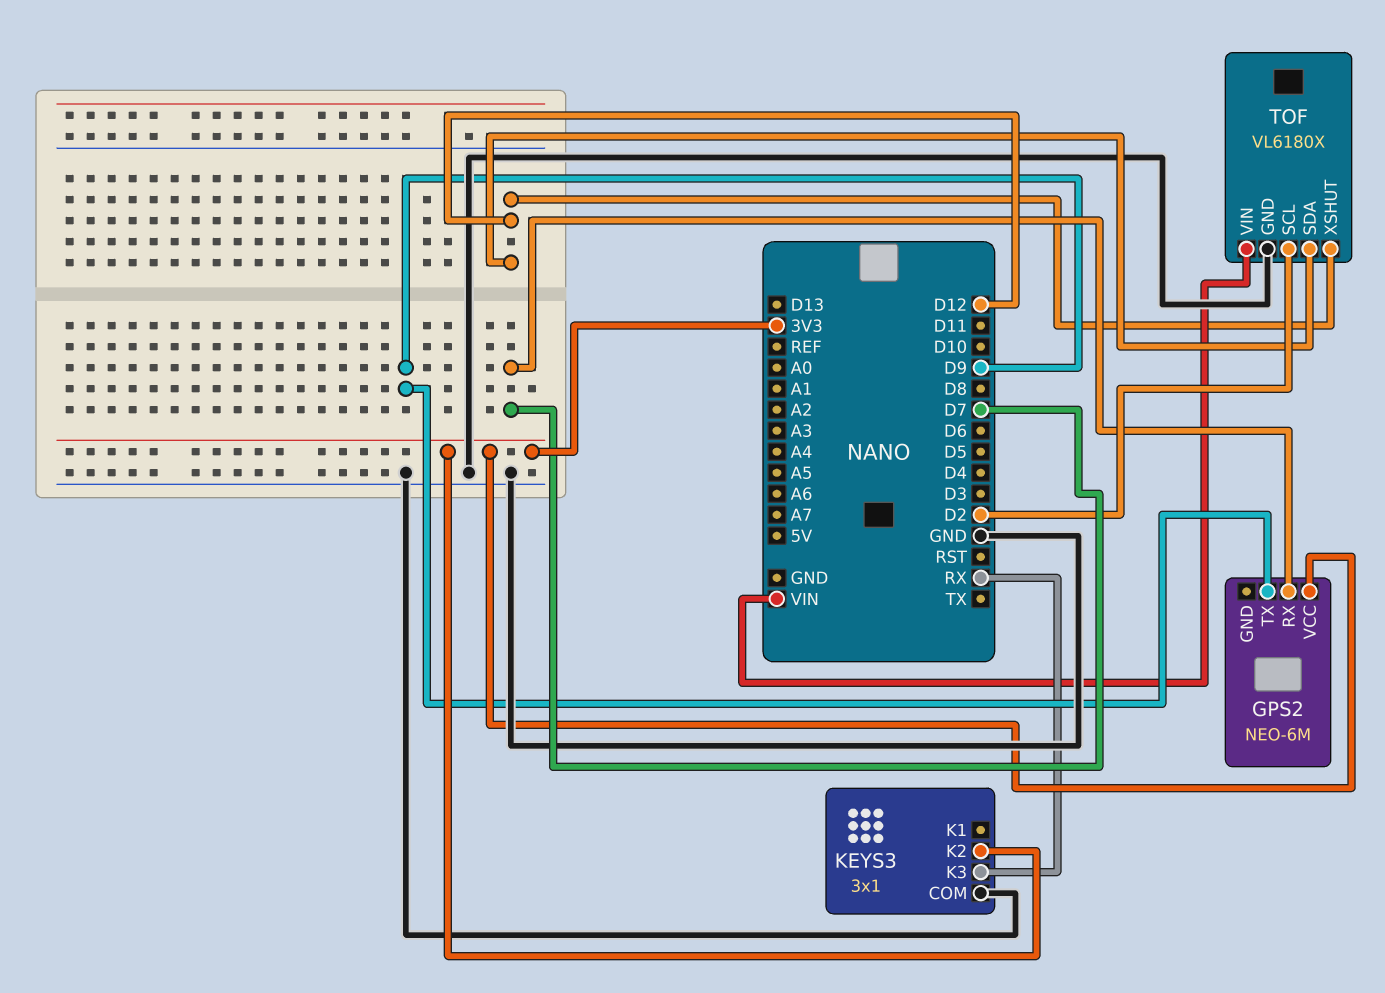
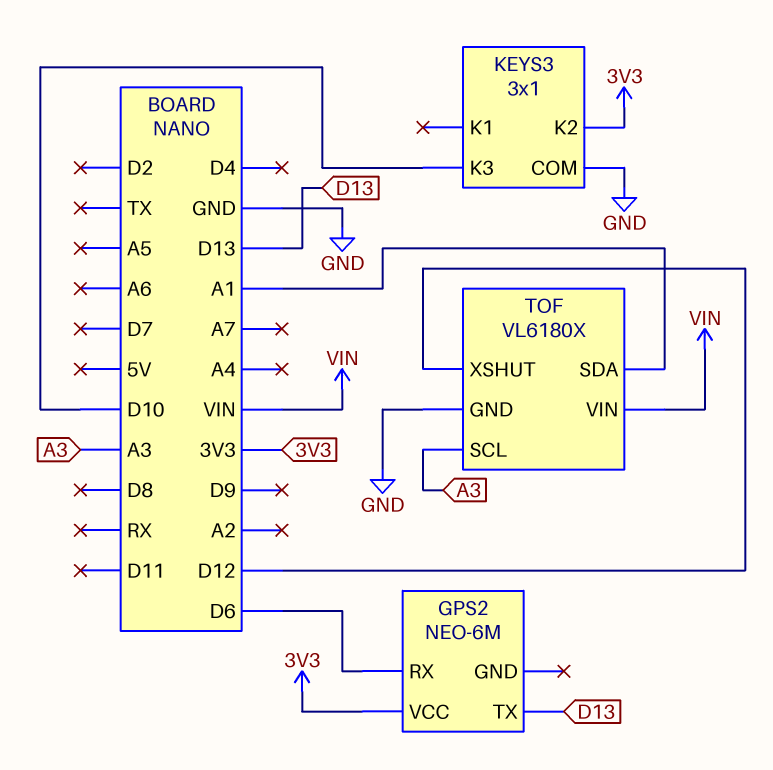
GPS2 pin RX: D7 -> D6
GPS2 pin TX: D9 -> D13
KEYS3 pin K3: RX -> D10
TOF pin SCL: D2 -> A3
TOF pin SDA: D12 -> A1

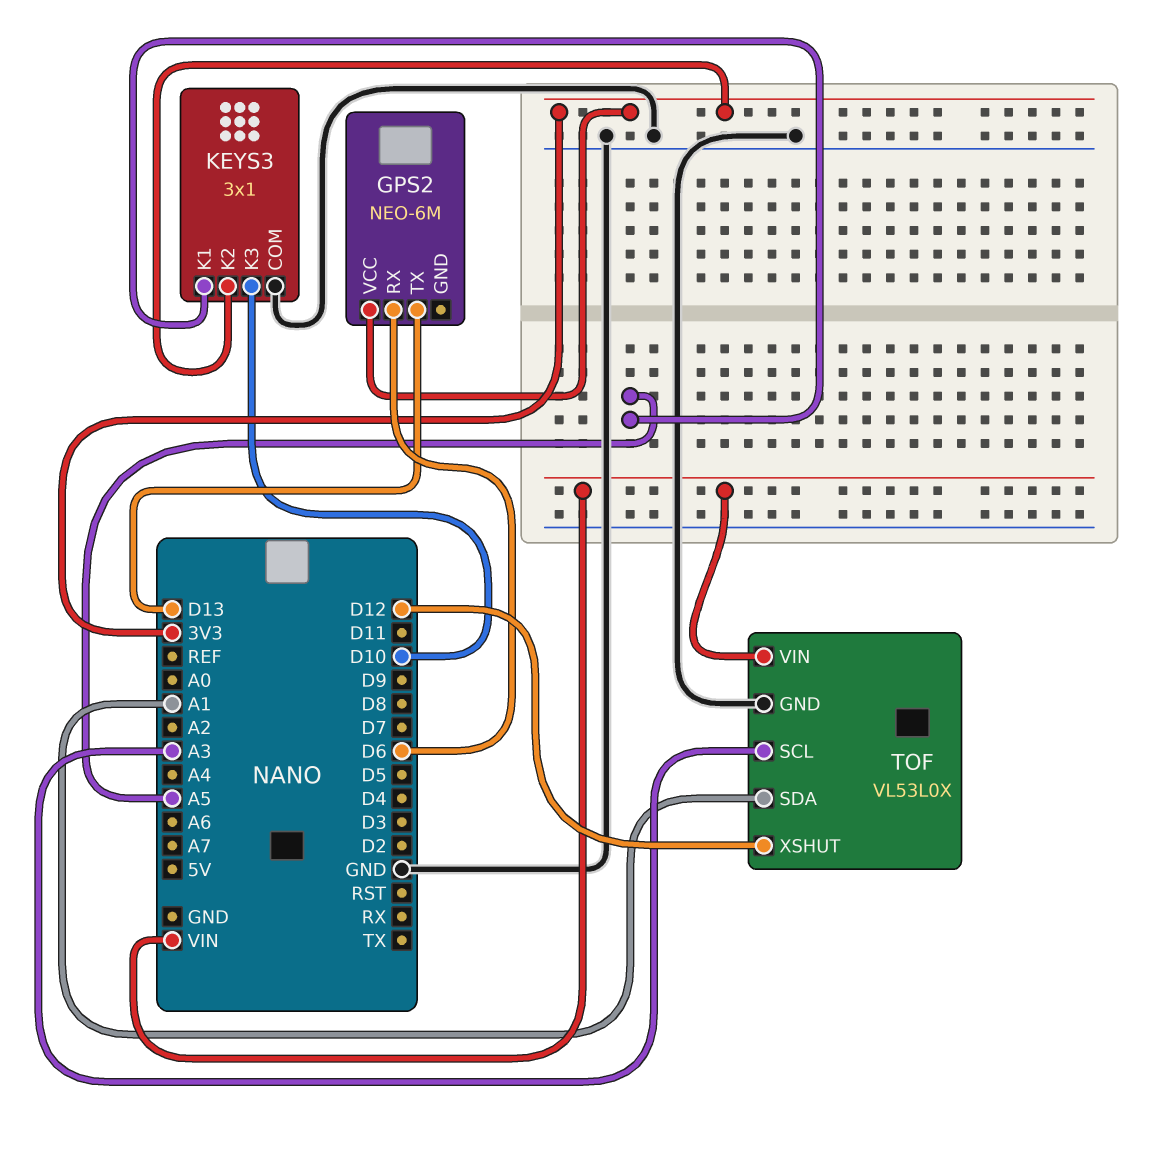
KEYS3 pin K1: none -> A5
TOF: VL6180X -> VL53L0X

